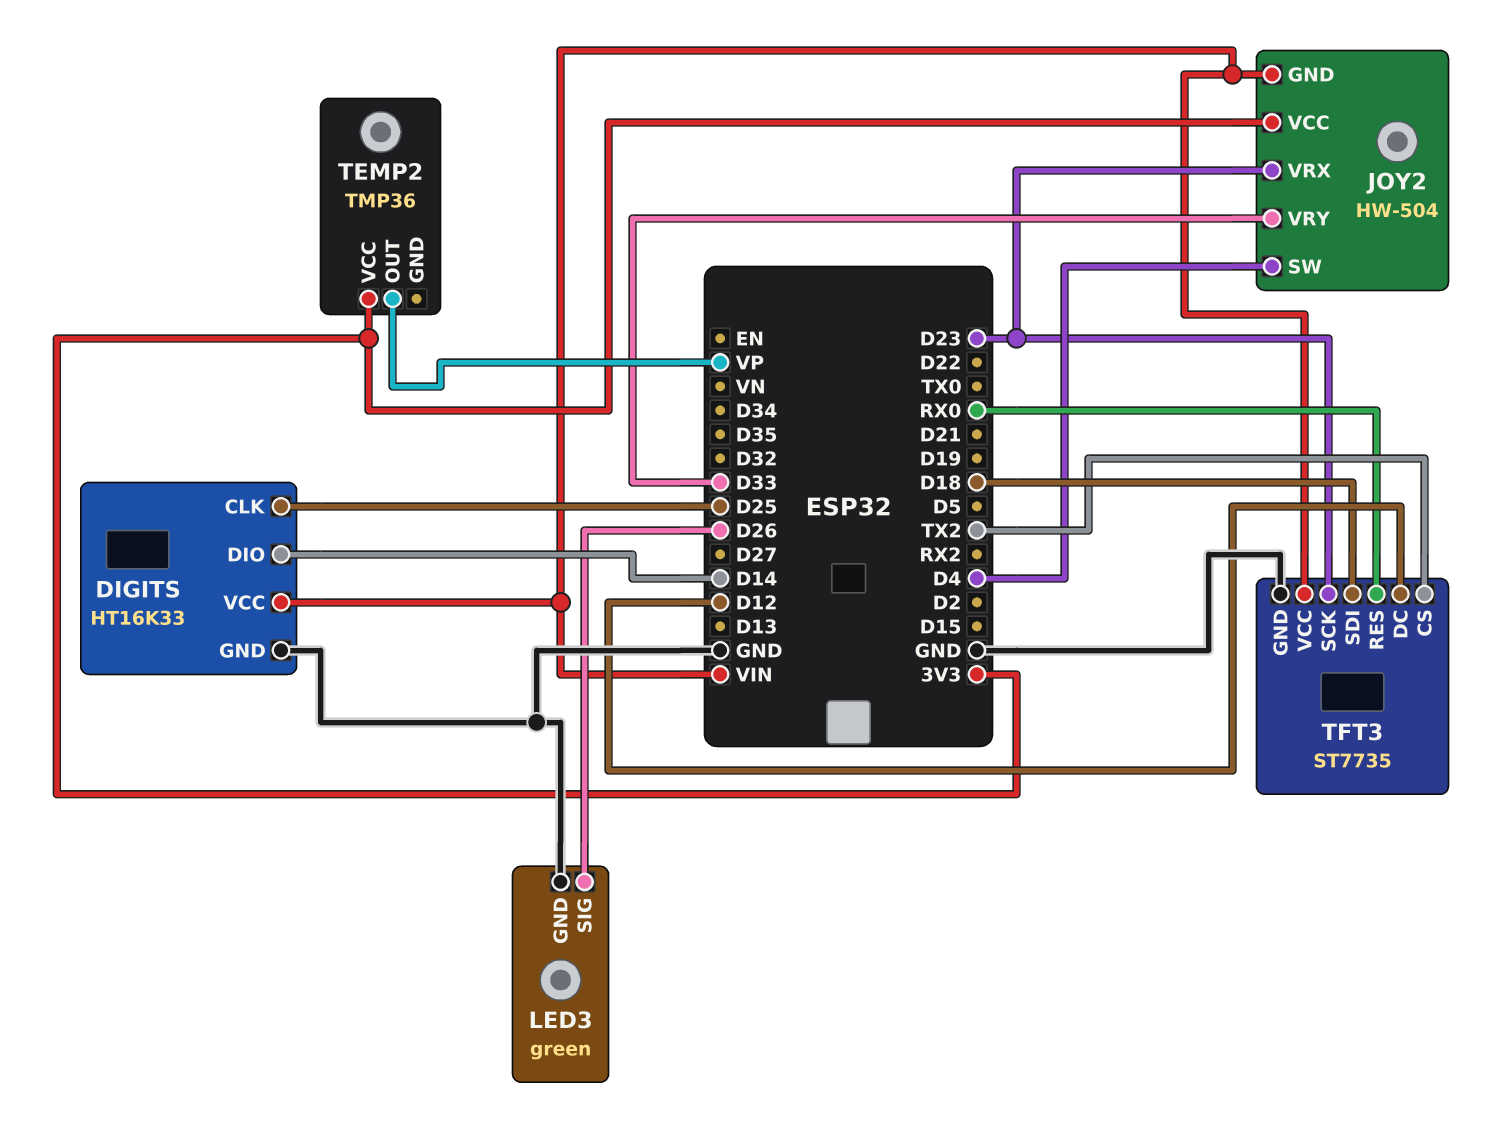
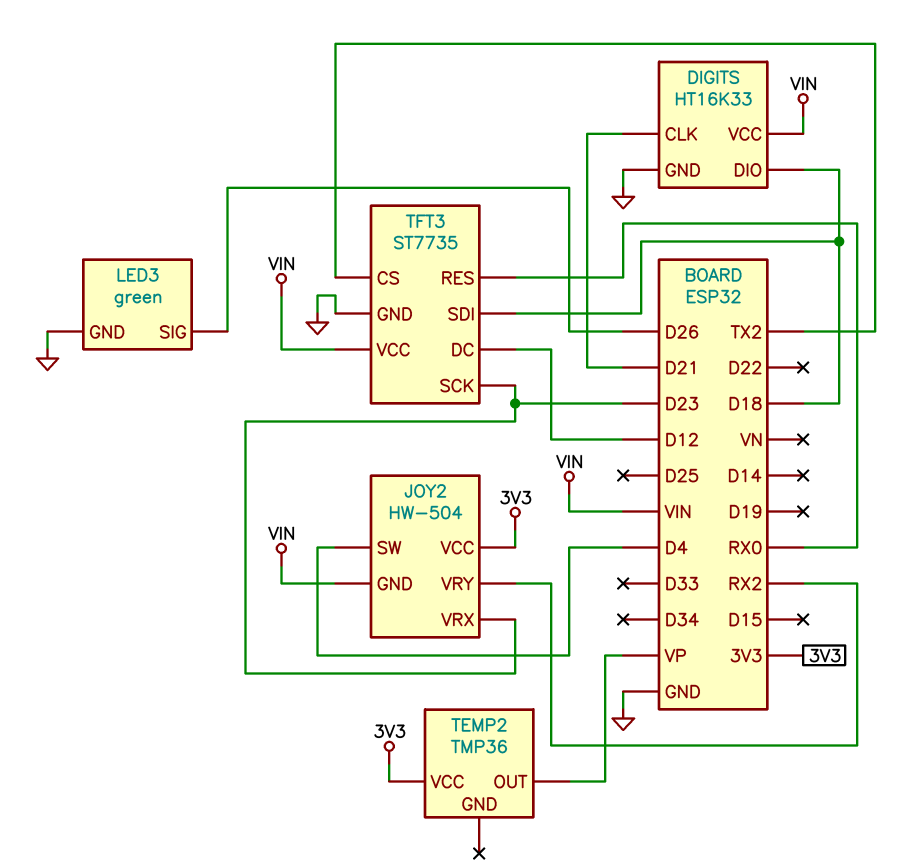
DIGITS pin CLK: D25 -> D21
DIGITS pin DIO: D14 -> D18
JOY2 pin VRY: D33 -> RX2

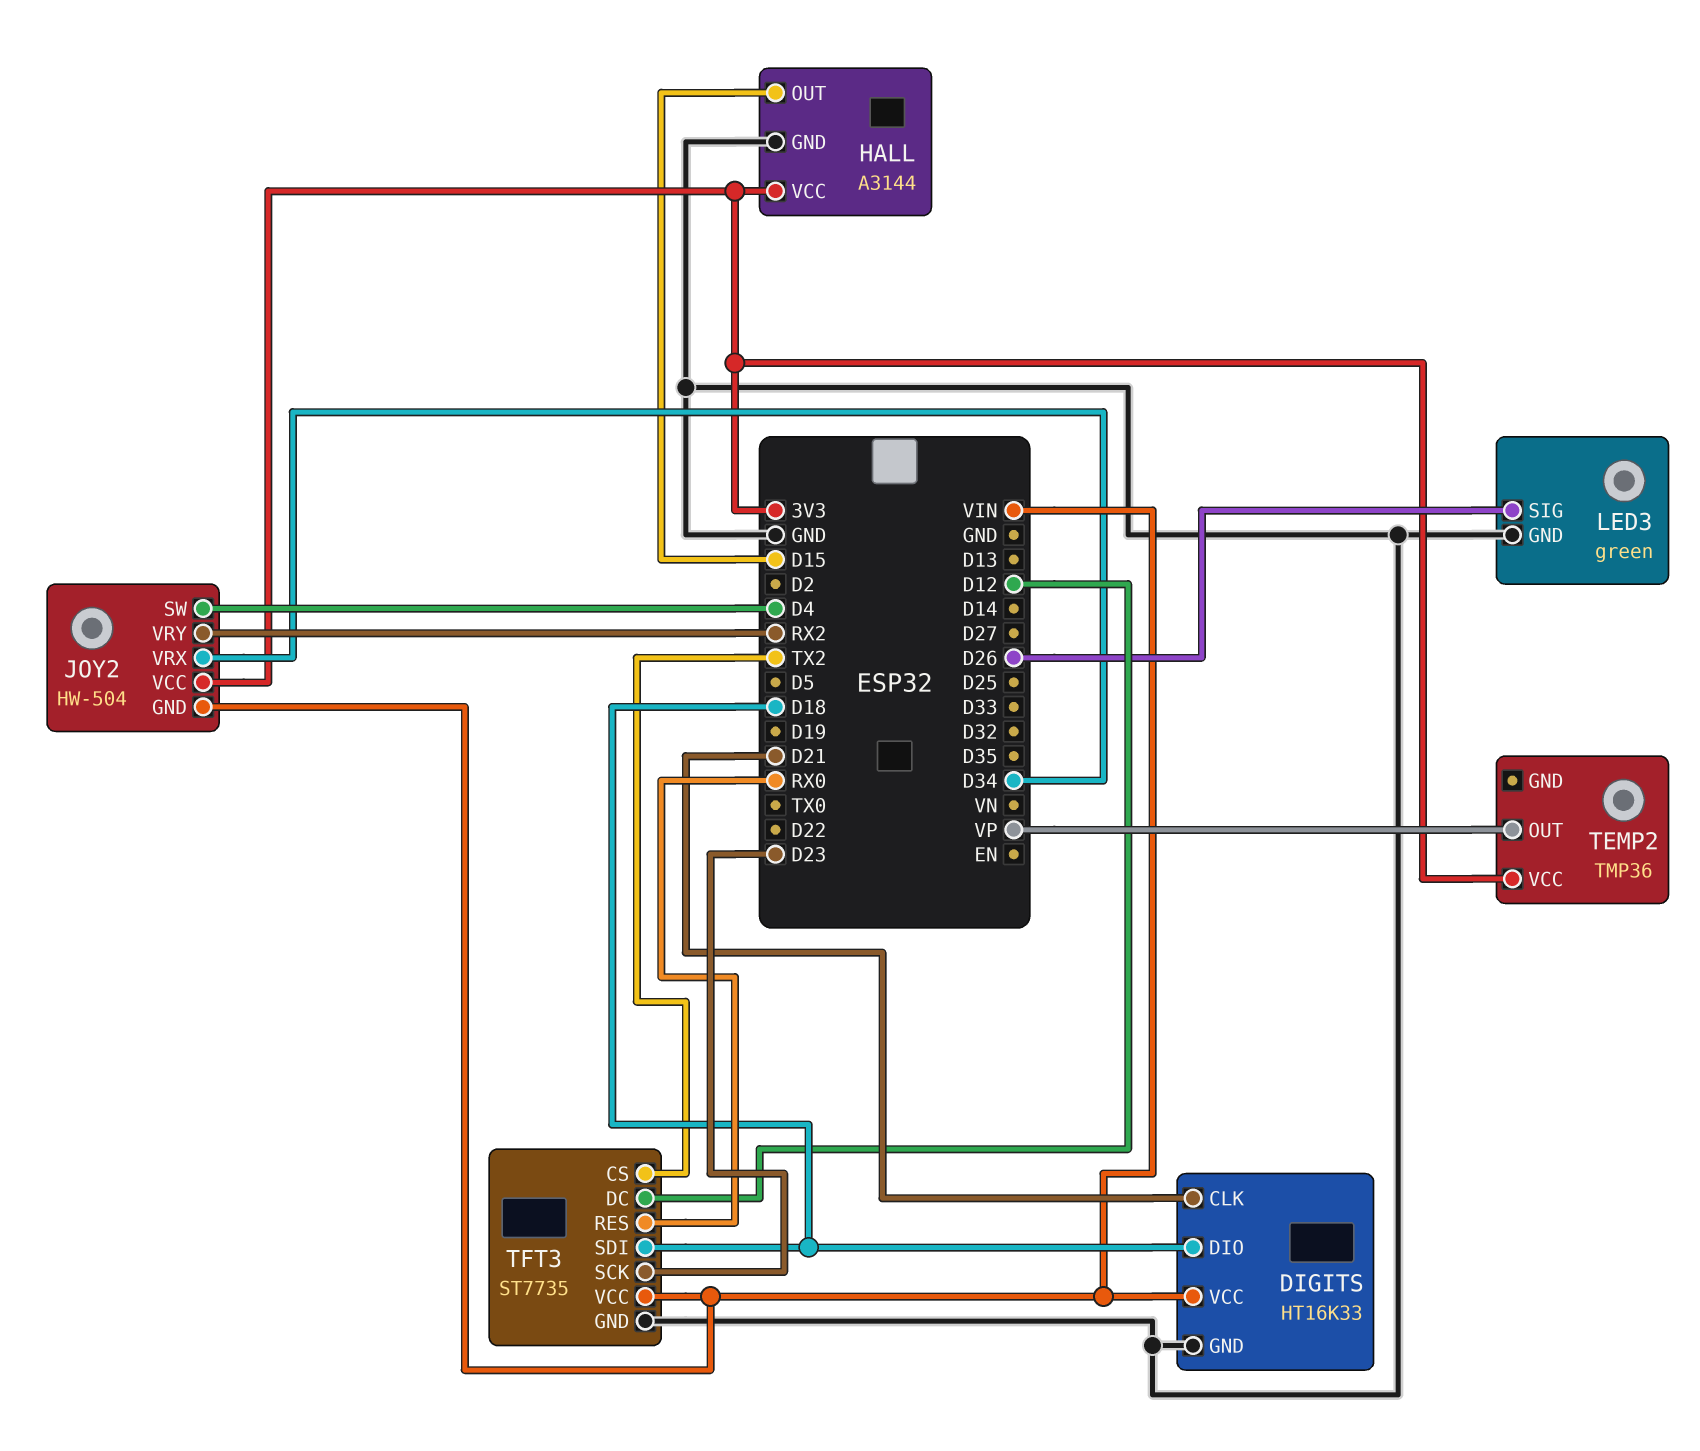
HALL: none -> A3144
HALL pin GND: none -> GND
HALL pin OUT: none -> D15
HALL pin VCC: none -> 3V3
JOY2 pin VRX: D23 -> D34

